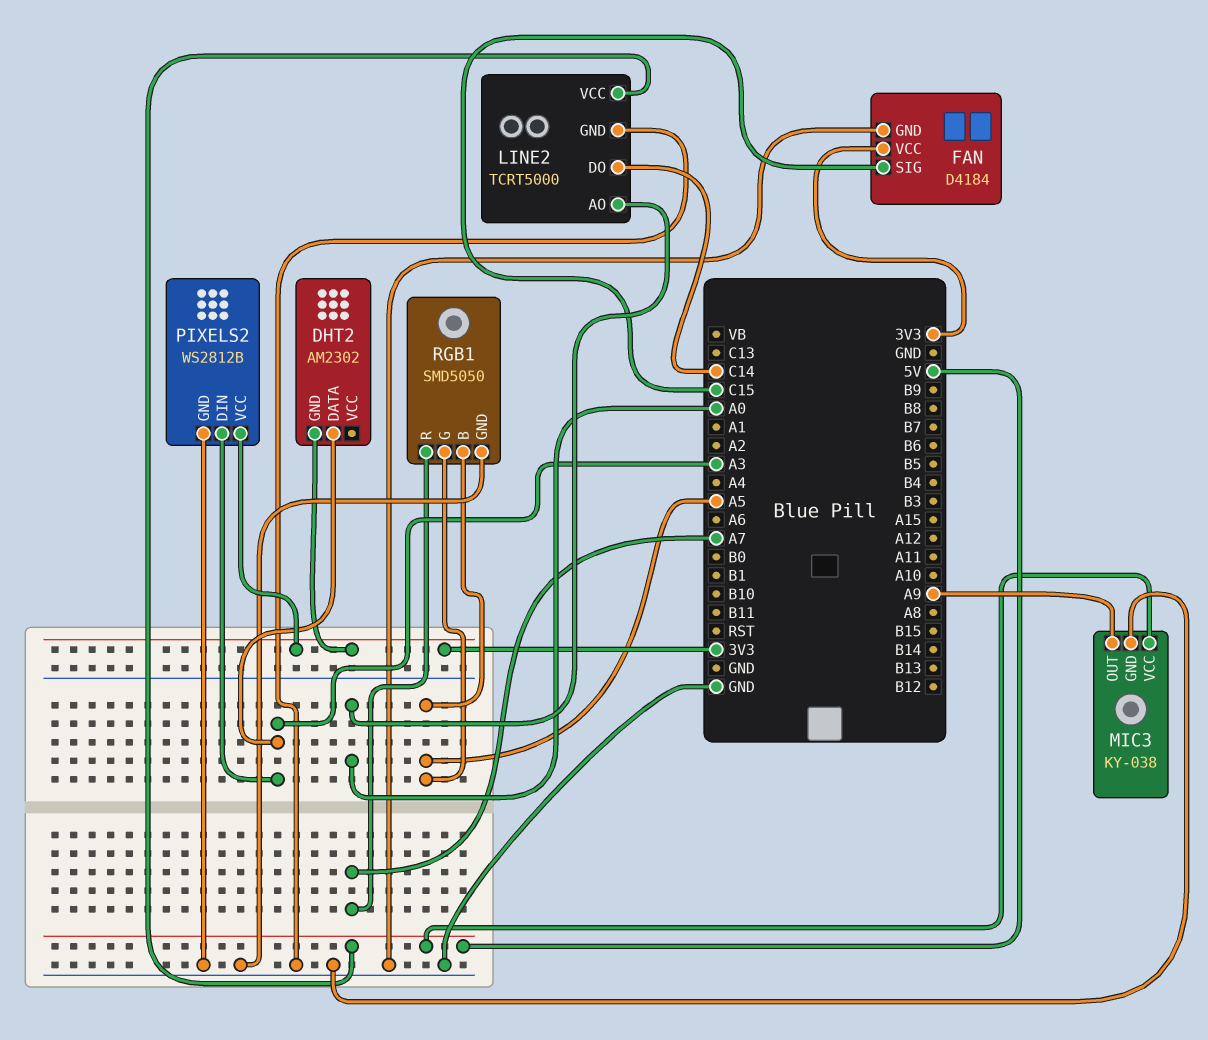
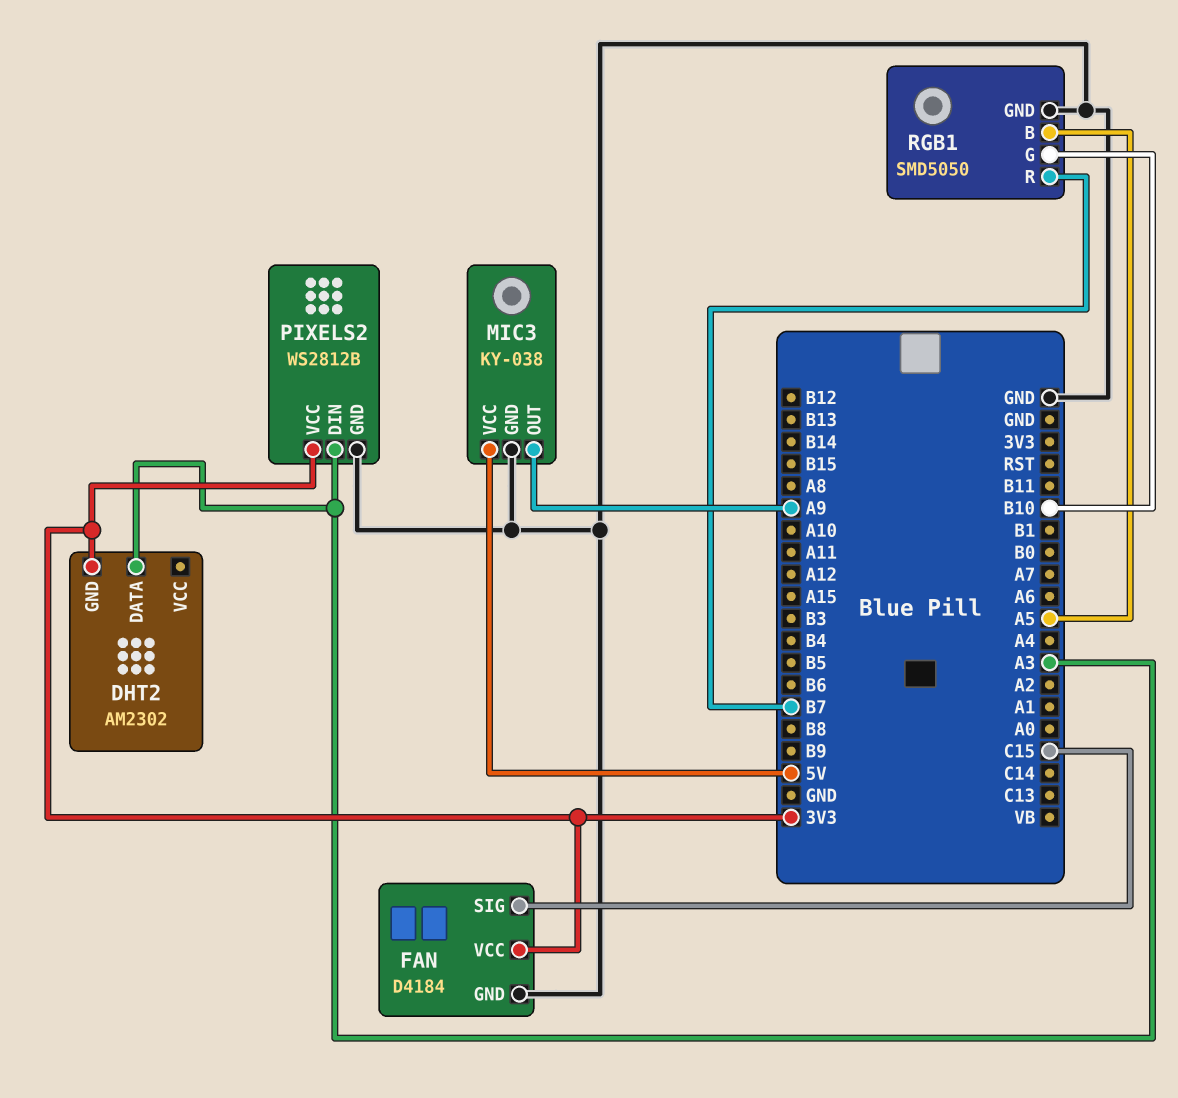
LINE2: TCRT5000 -> none
LINE2 pin AO: A0 -> none
LINE2 pin DO: C14 -> none
LINE2 pin GND: GND -> none
LINE2 pin VCC: 5V -> none
RGB1 pin G: A5 -> B10
RGB1 pin R: A7 -> B7

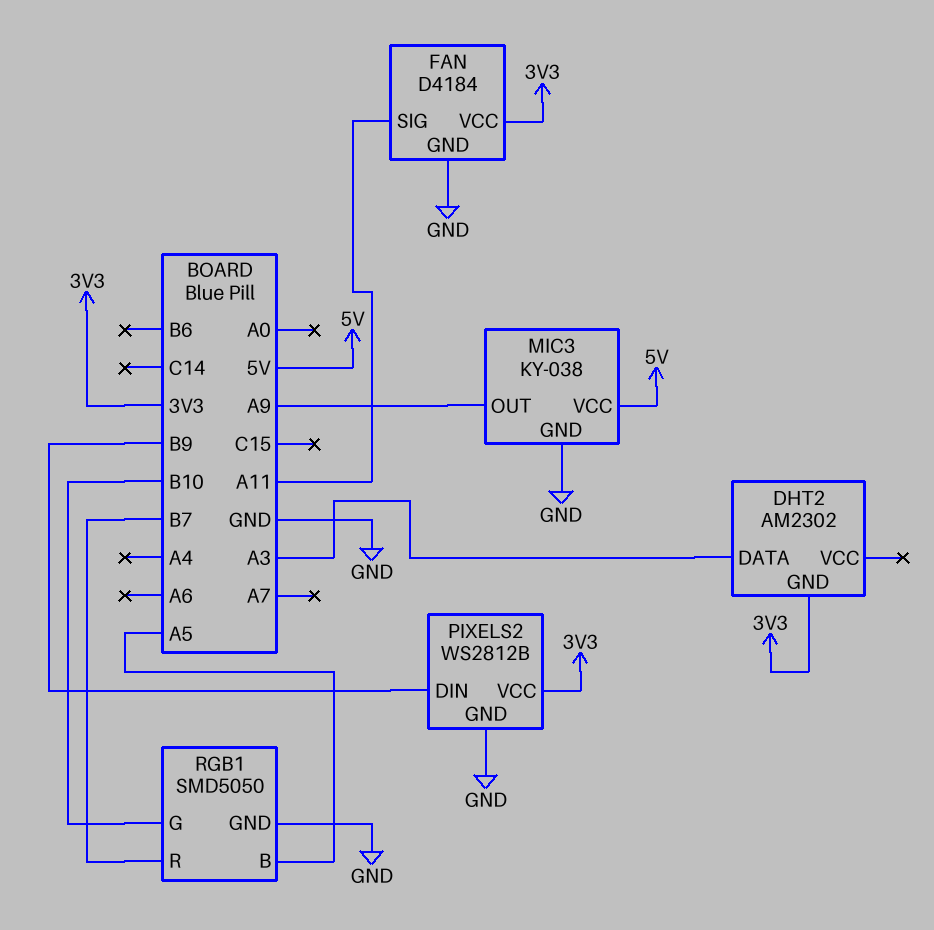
FAN pin SIG: C15 -> A11
PIXELS2 pin DIN: A3 -> B9

